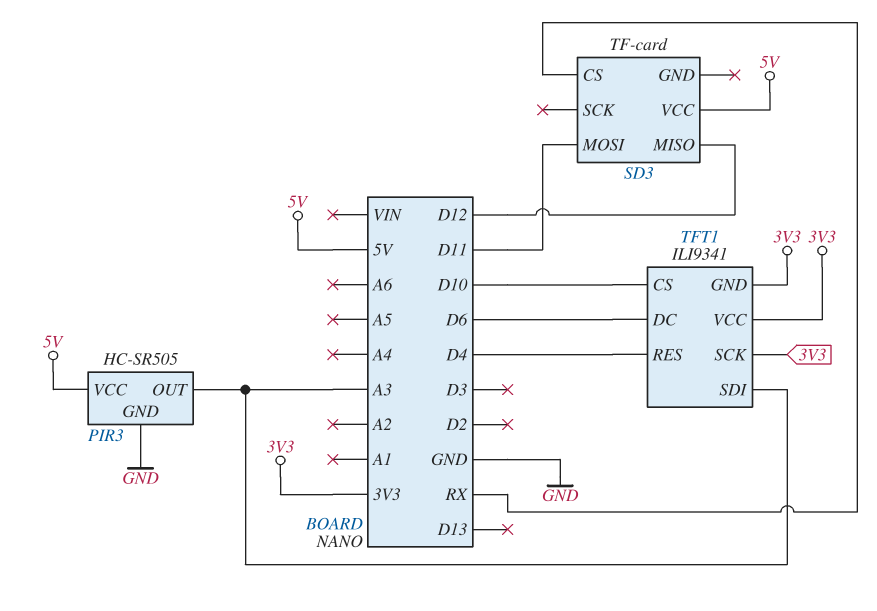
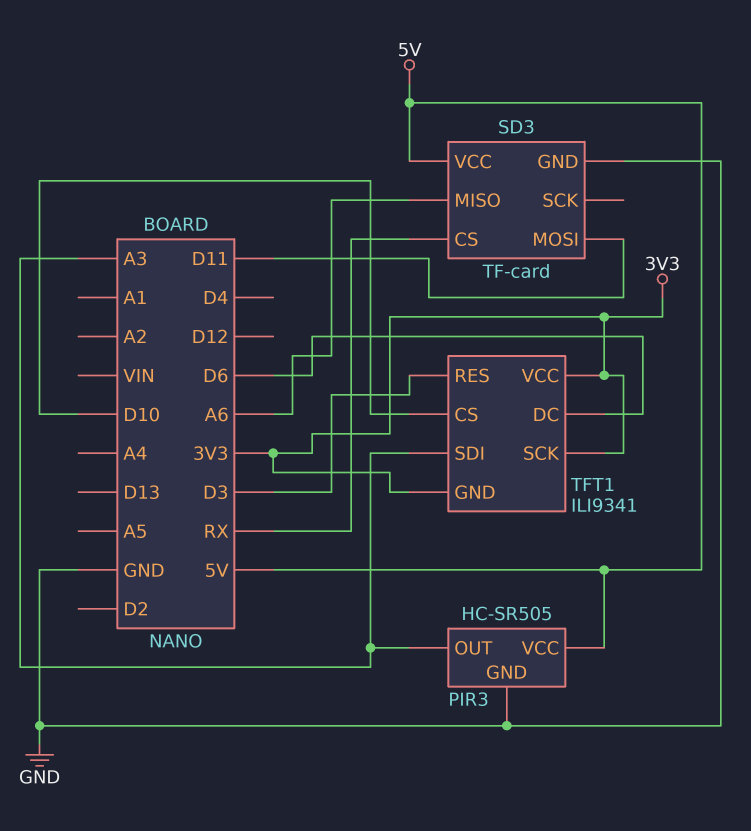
SD3 pin GND: none -> GND
SD3 pin MISO: D12 -> A6
TFT1 pin RES: D4 -> D3

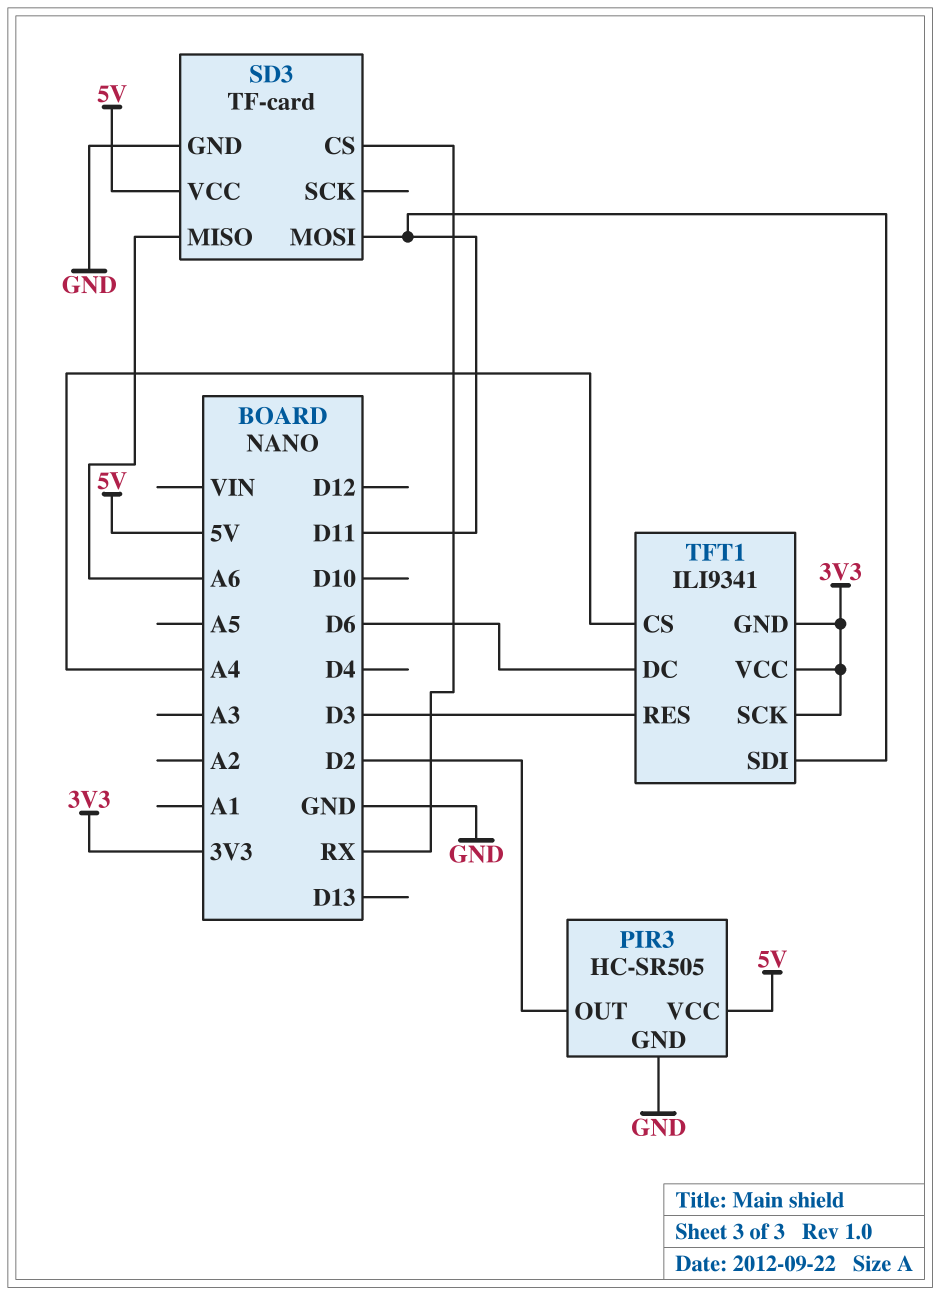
PIR3 pin OUT: A3 -> D2
TFT1 pin CS: D10 -> A4
TFT1 pin SDI: A3 -> D11

